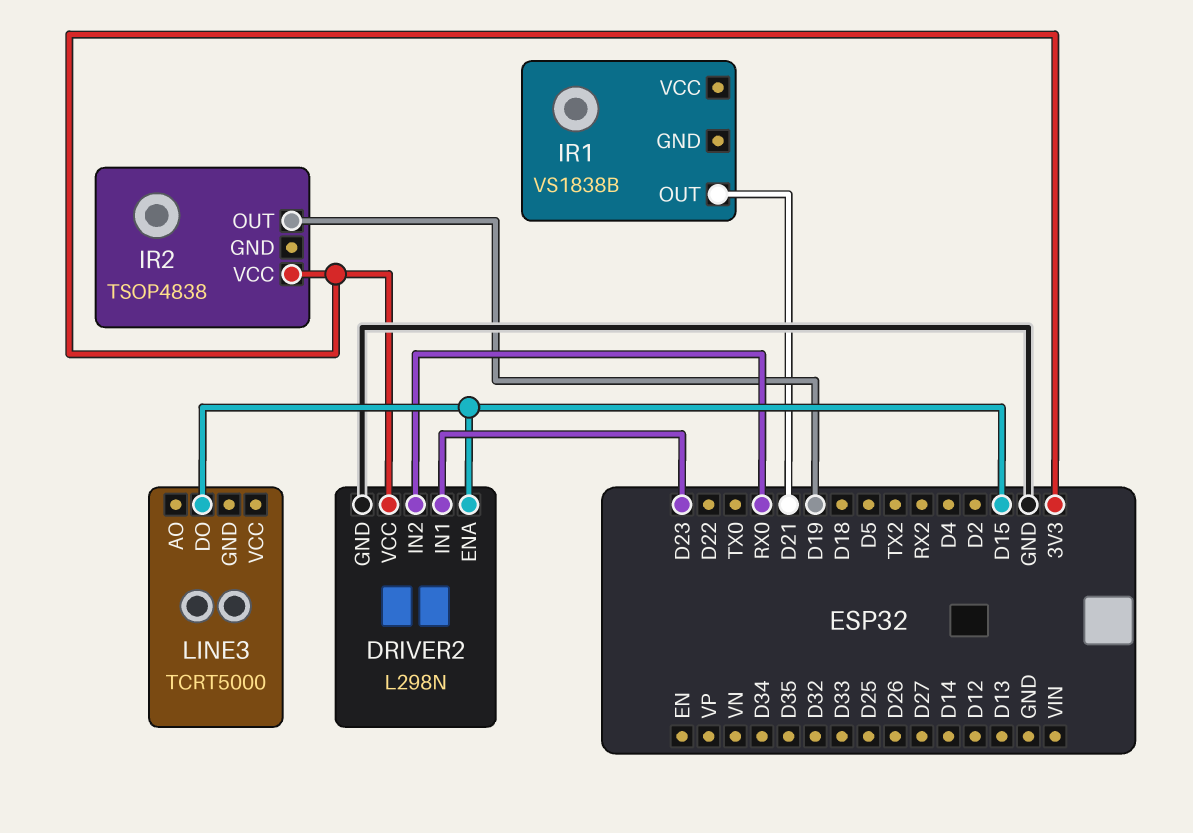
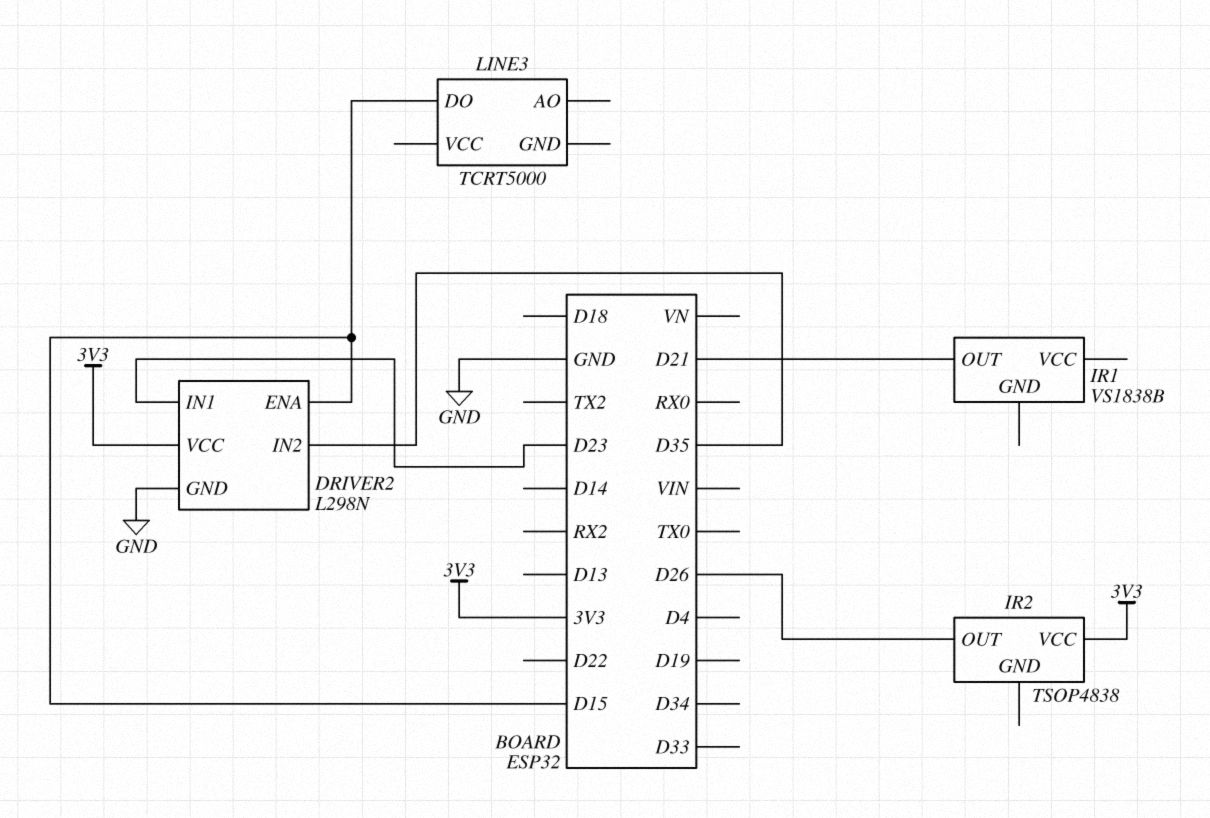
DRIVER2 pin IN2: RX0 -> D35
IR2 pin OUT: D19 -> D26

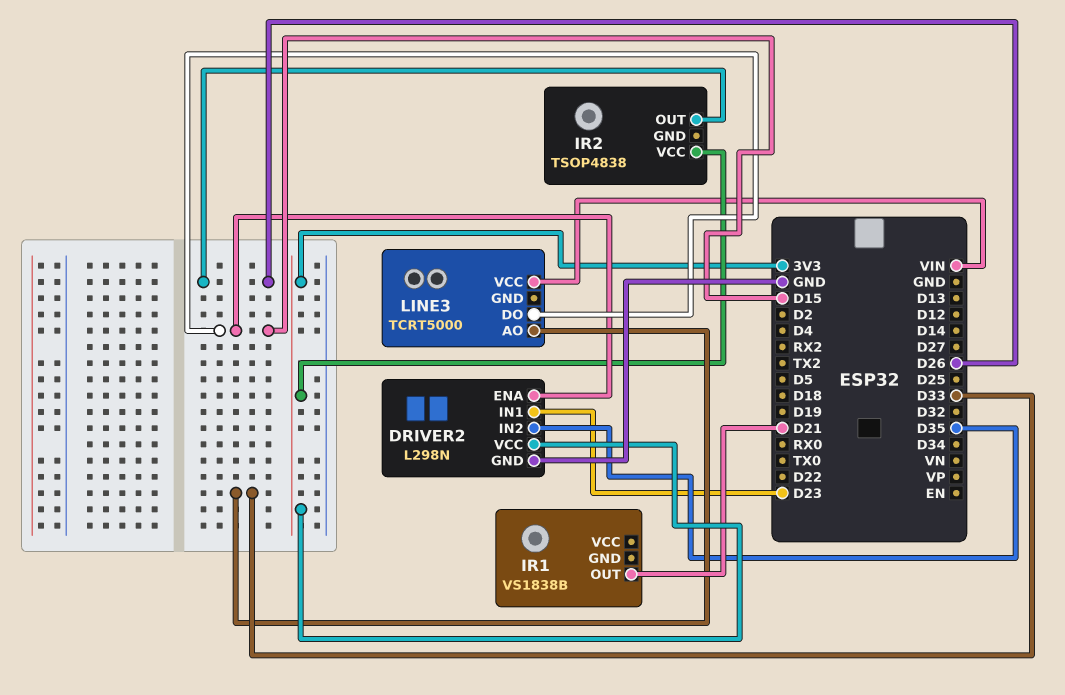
LINE3 pin AO: none -> D33
LINE3 pin VCC: none -> VIN

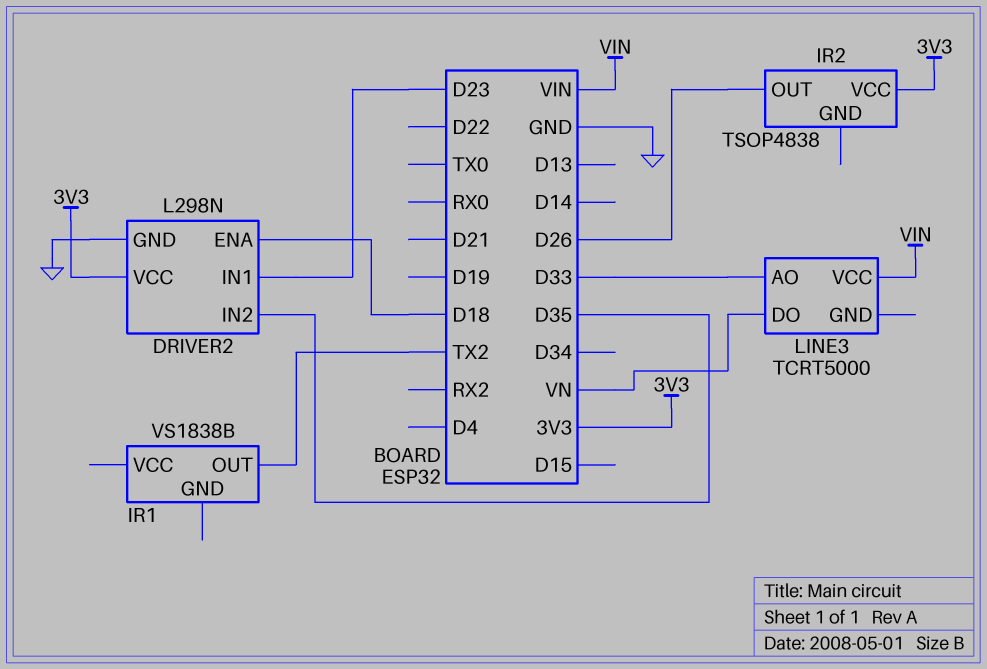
DRIVER2 pin ENA: D15 -> D18
IR1 pin OUT: D21 -> TX2
LINE3 pin DO: D15 -> VN

